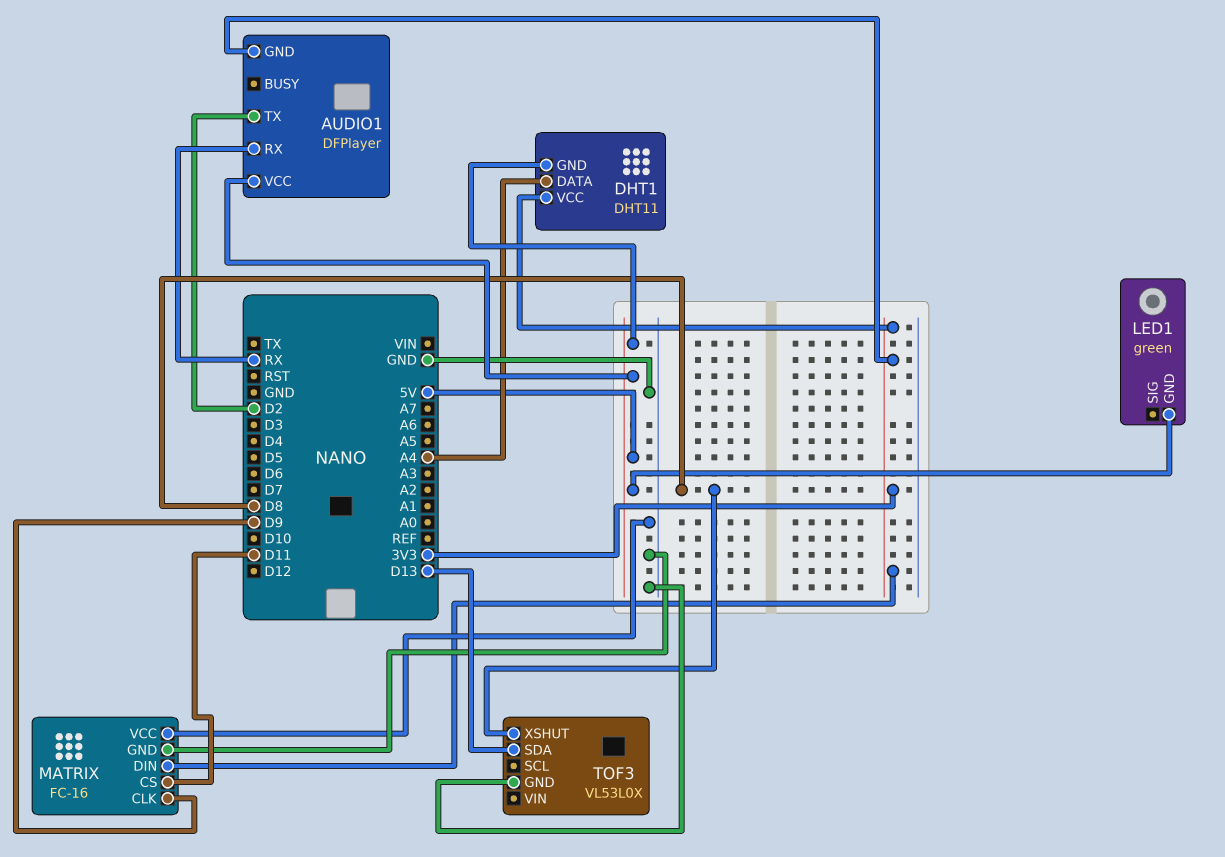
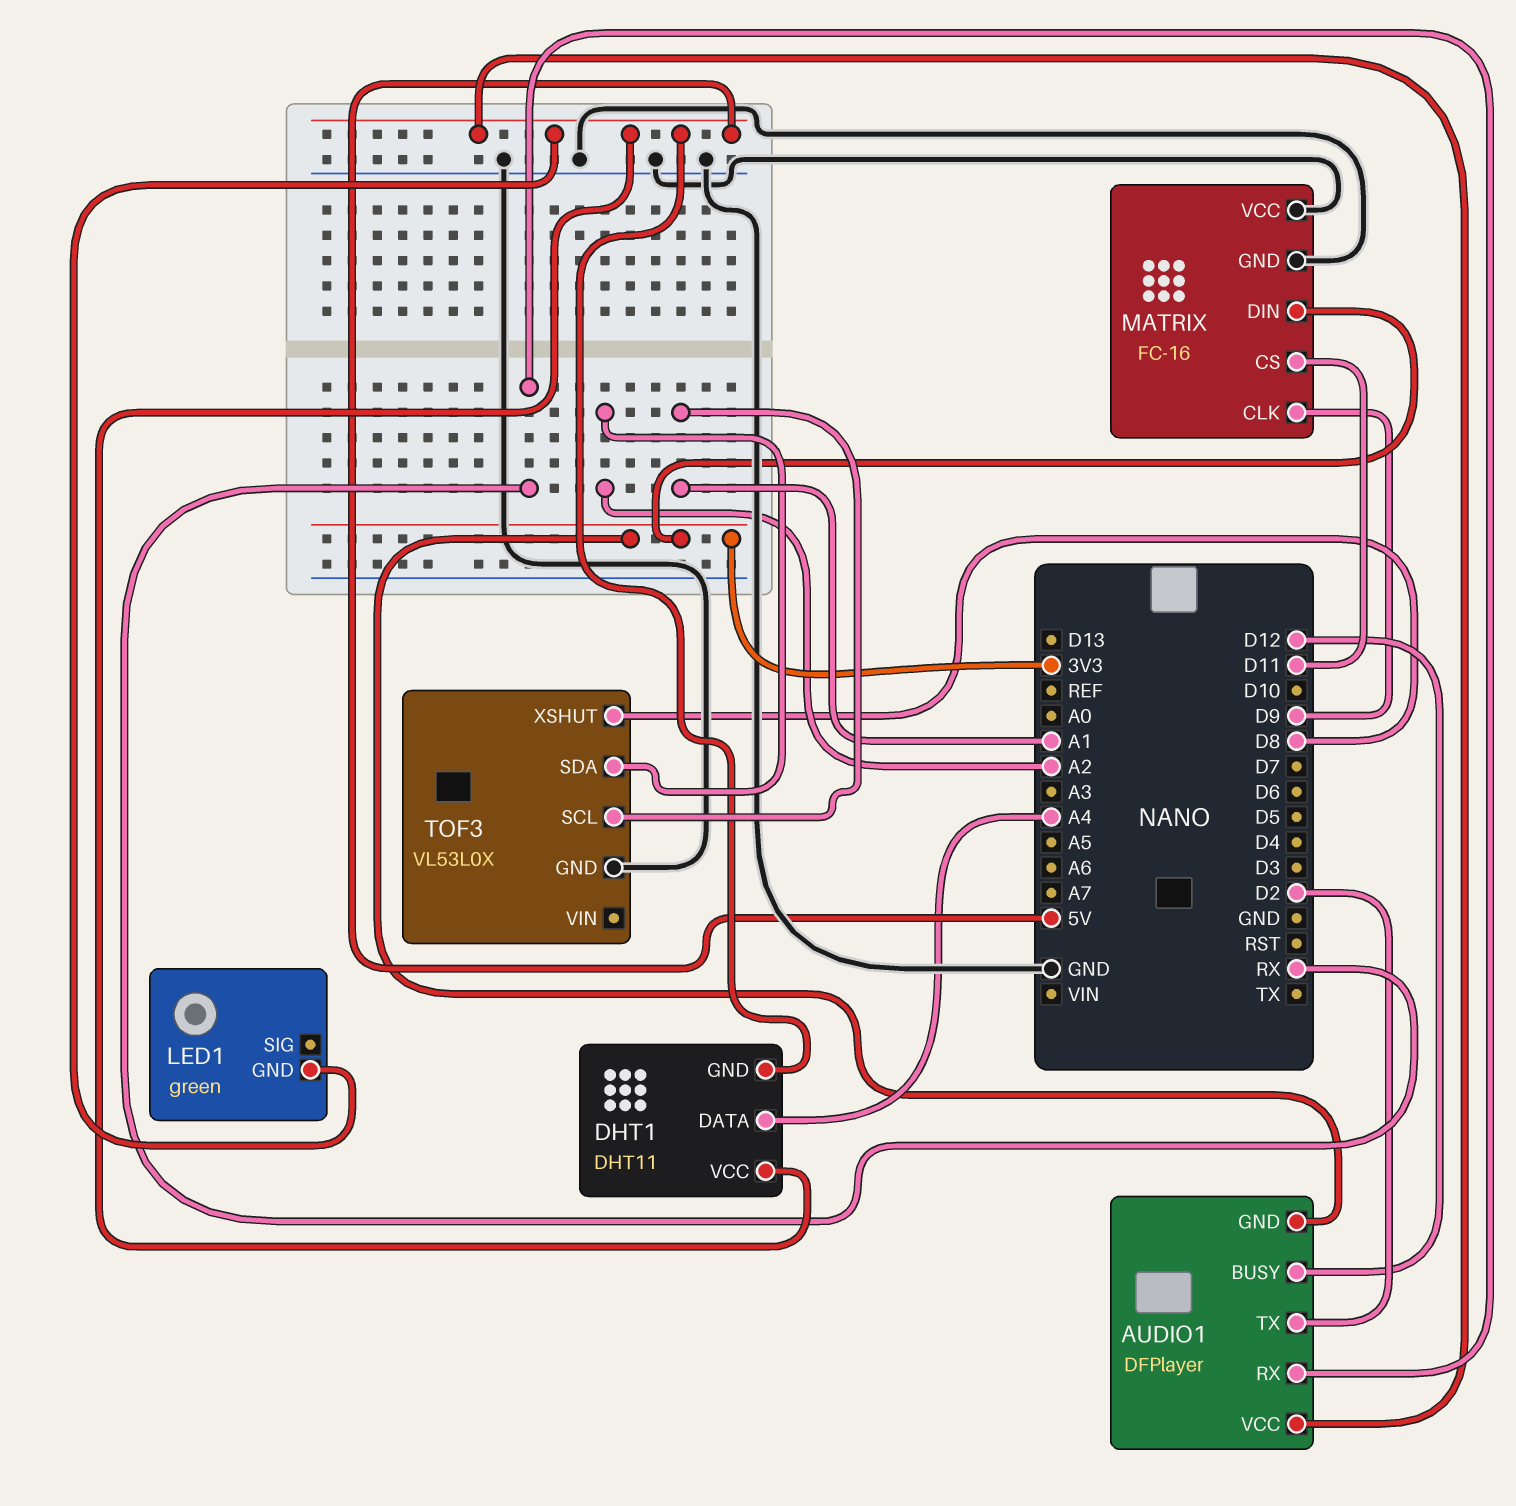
AUDIO1 pin BUSY: none -> D12
DHT1 pin VCC: 3V3 -> 5V
TOF3 pin SCL: none -> A1
TOF3 pin SDA: D13 -> A2

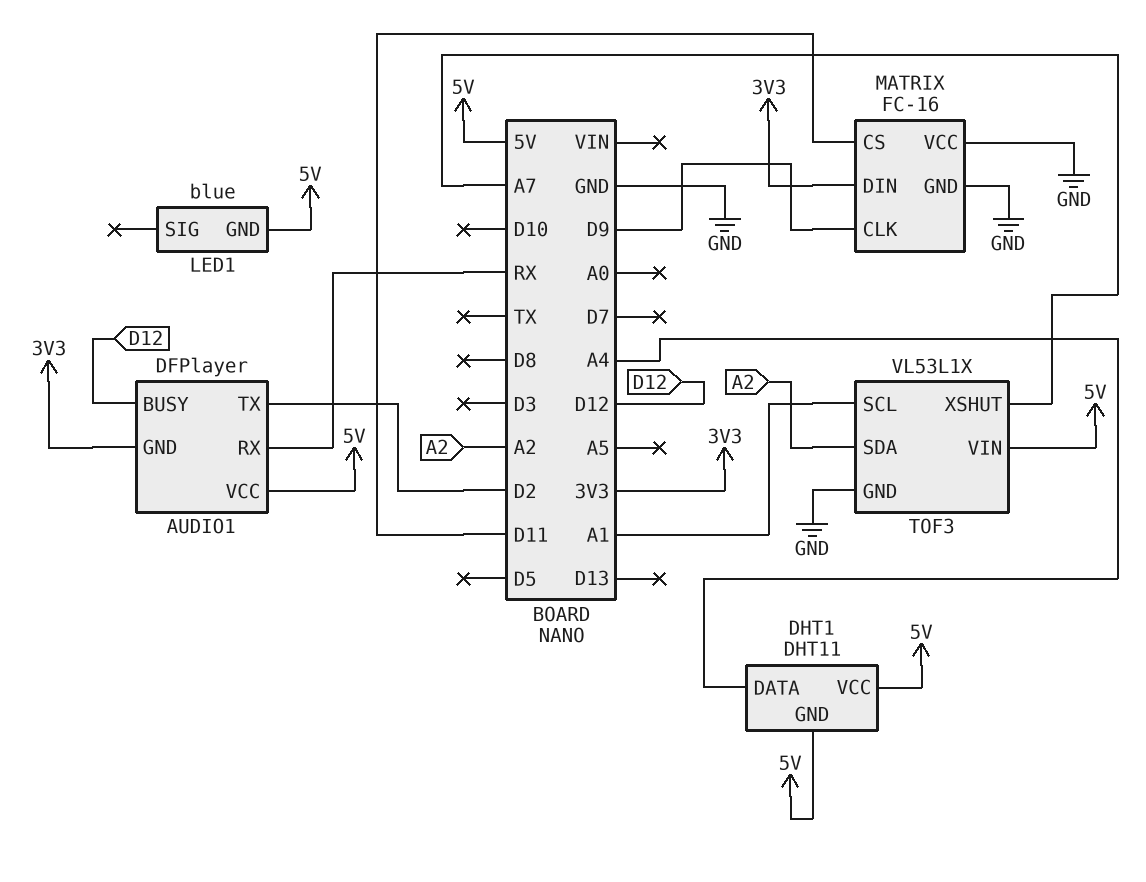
LED1: green -> blue
TOF3: VL53L0X -> VL53L1X
TOF3 pin VIN: none -> 5V
TOF3 pin XSHUT: D8 -> A7

